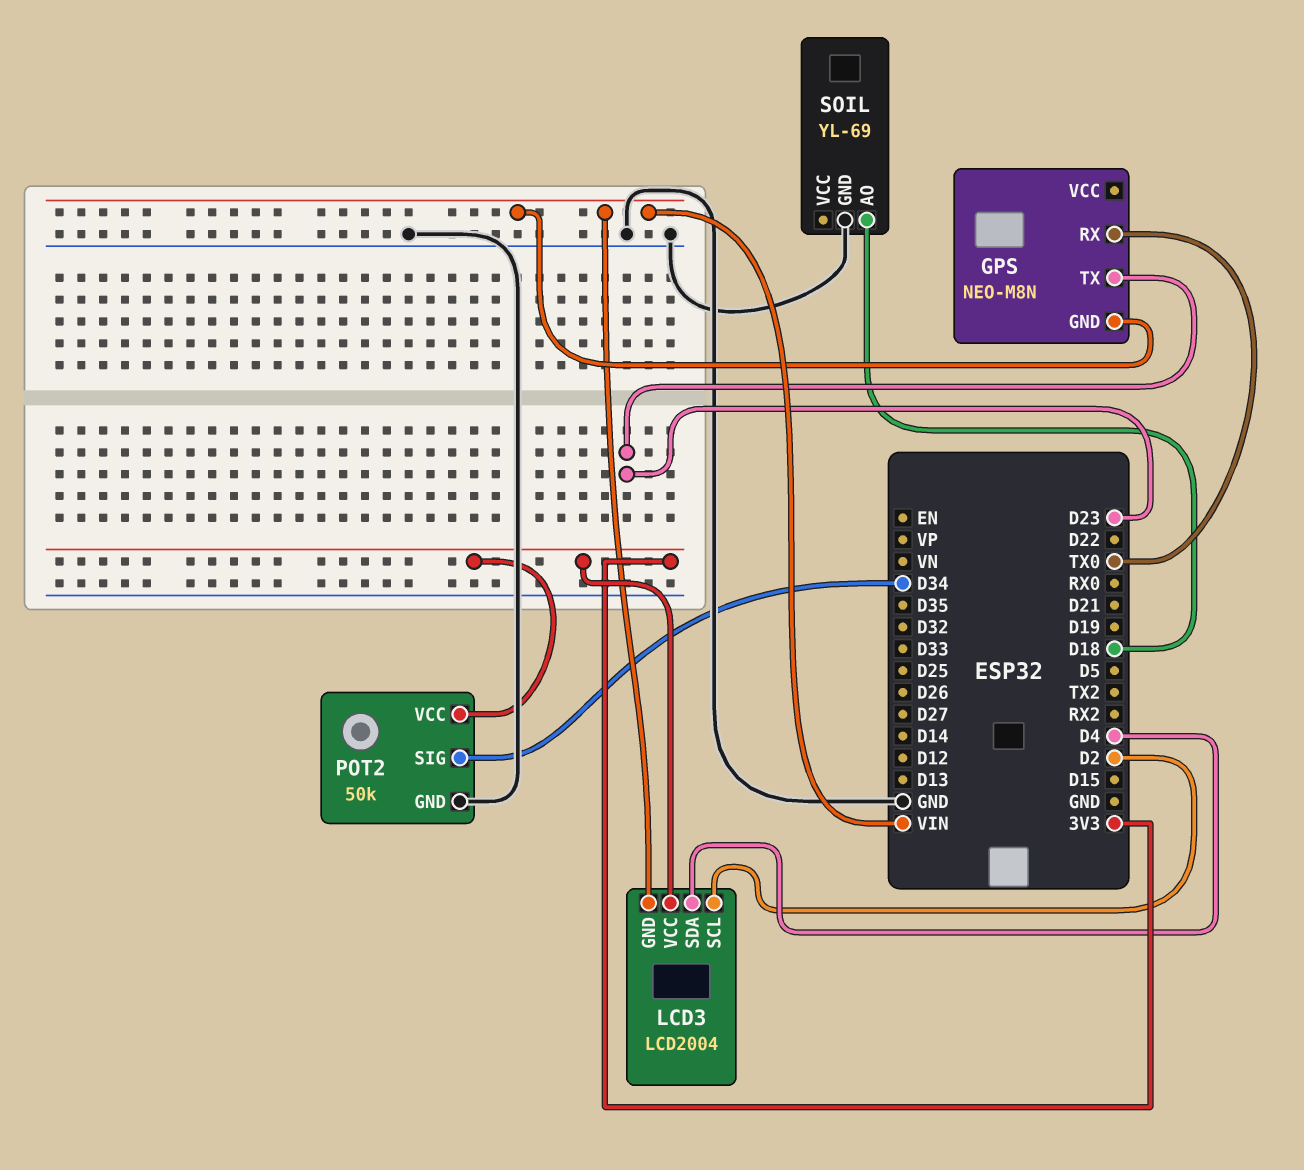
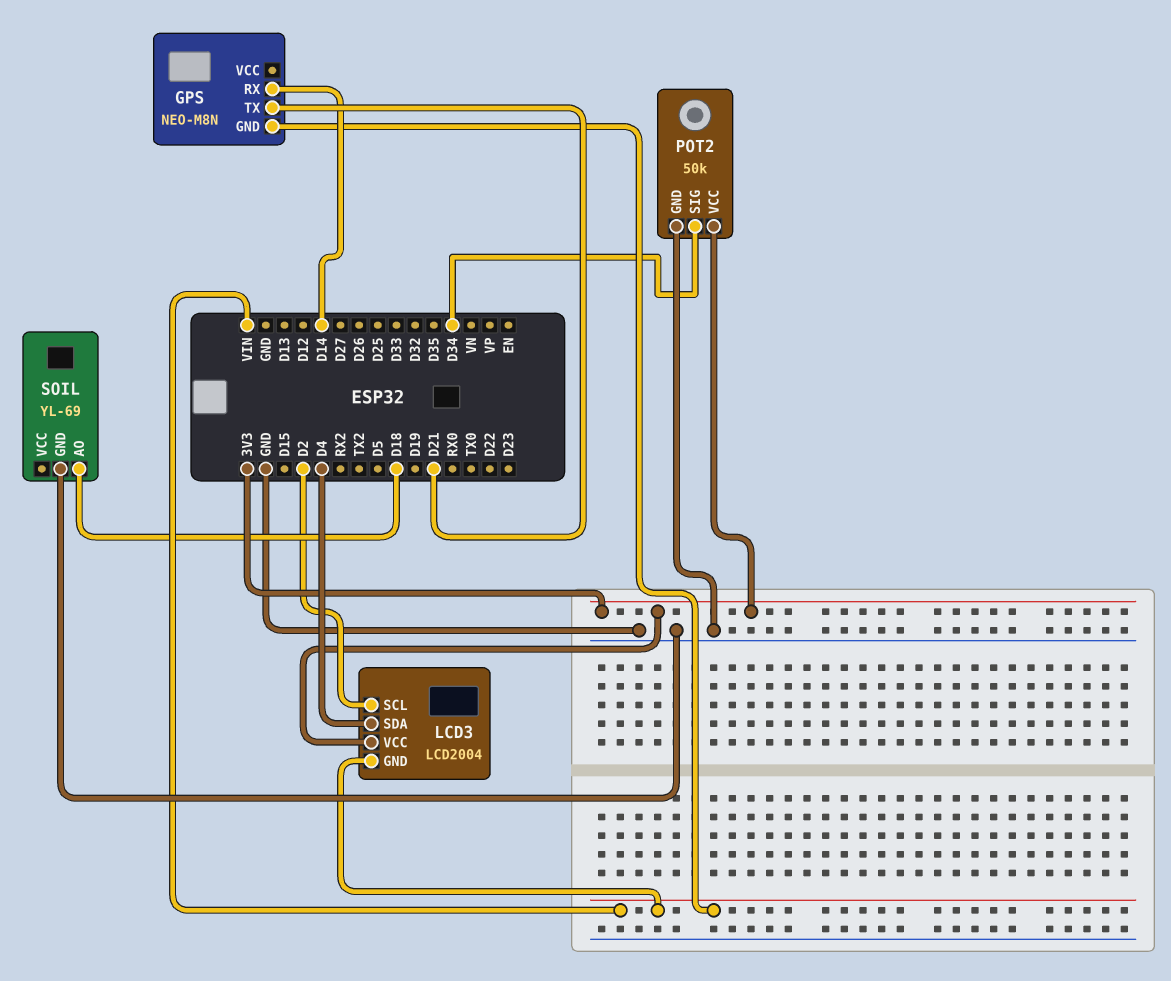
GPS pin RX: TX0 -> D14
GPS pin TX: D23 -> D21

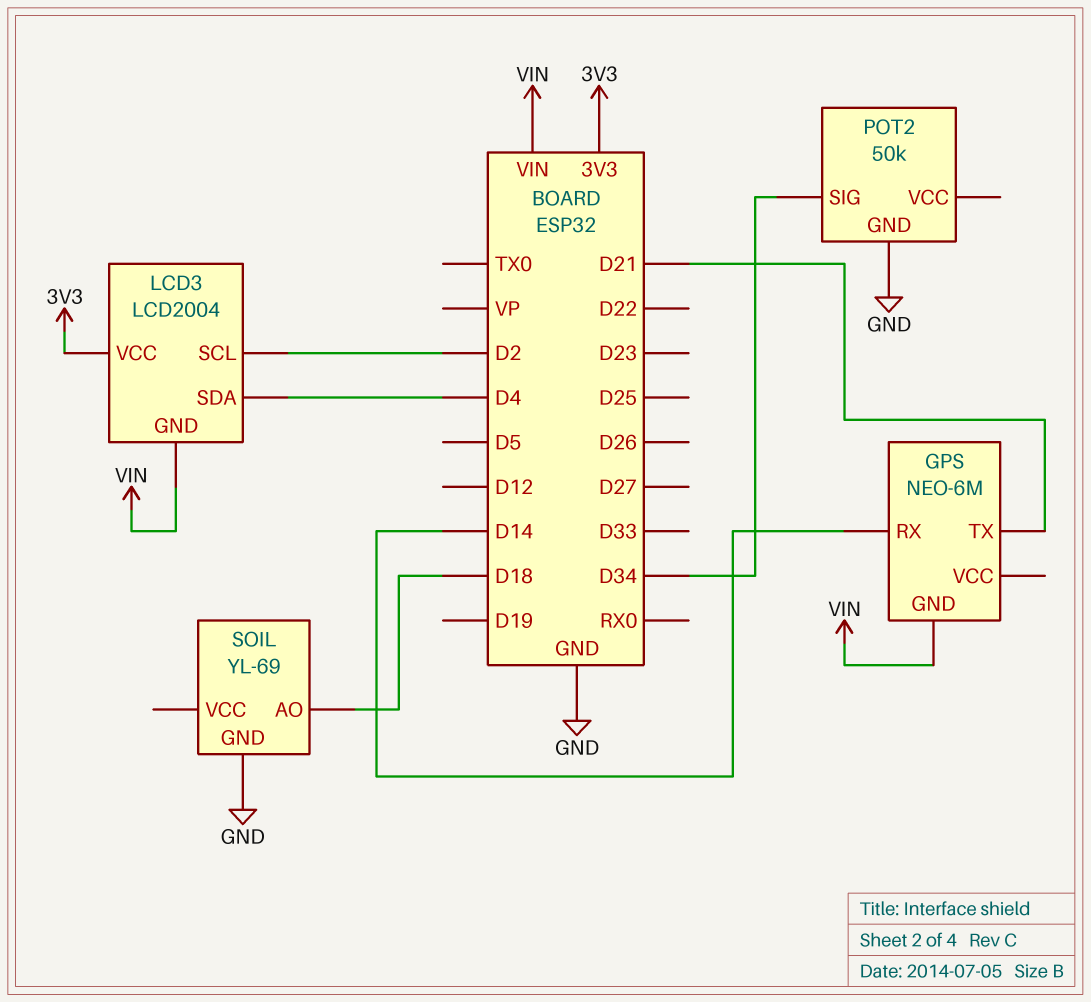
GPS: NEO-M8N -> NEO-6M
POT2 pin VCC: 3V3 -> none

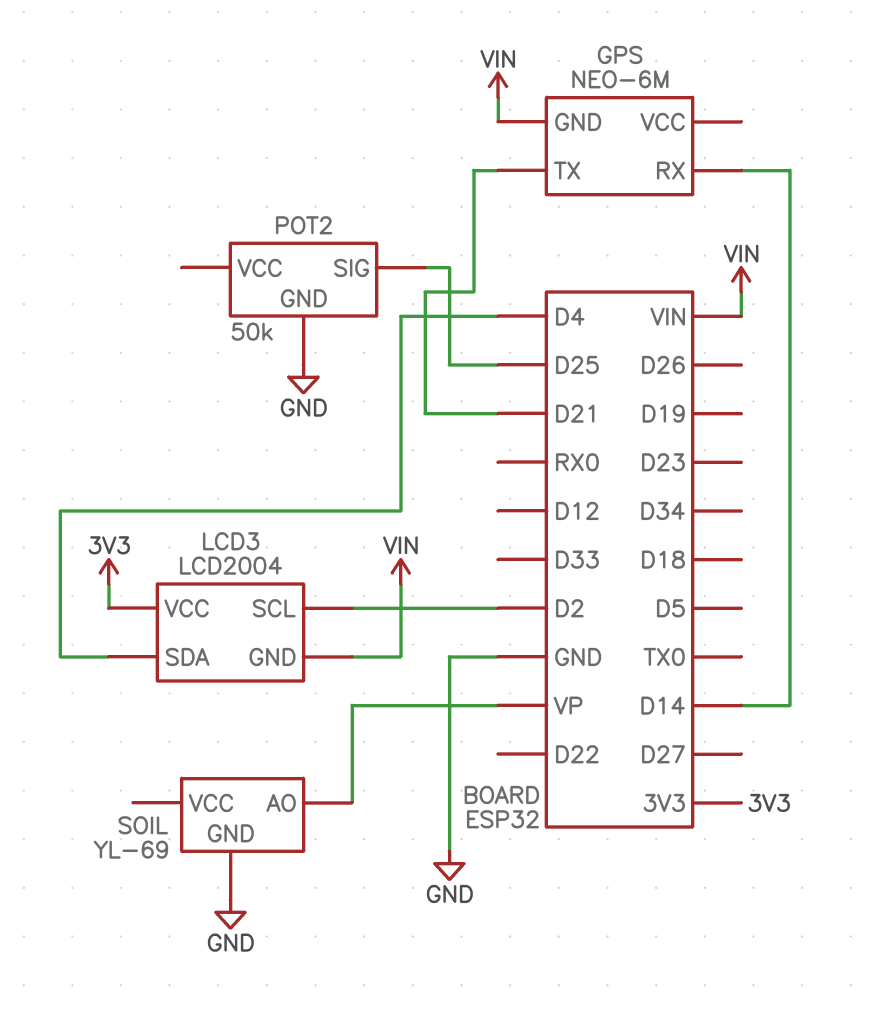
POT2 pin SIG: D34 -> D25
SOIL pin AO: D18 -> VP

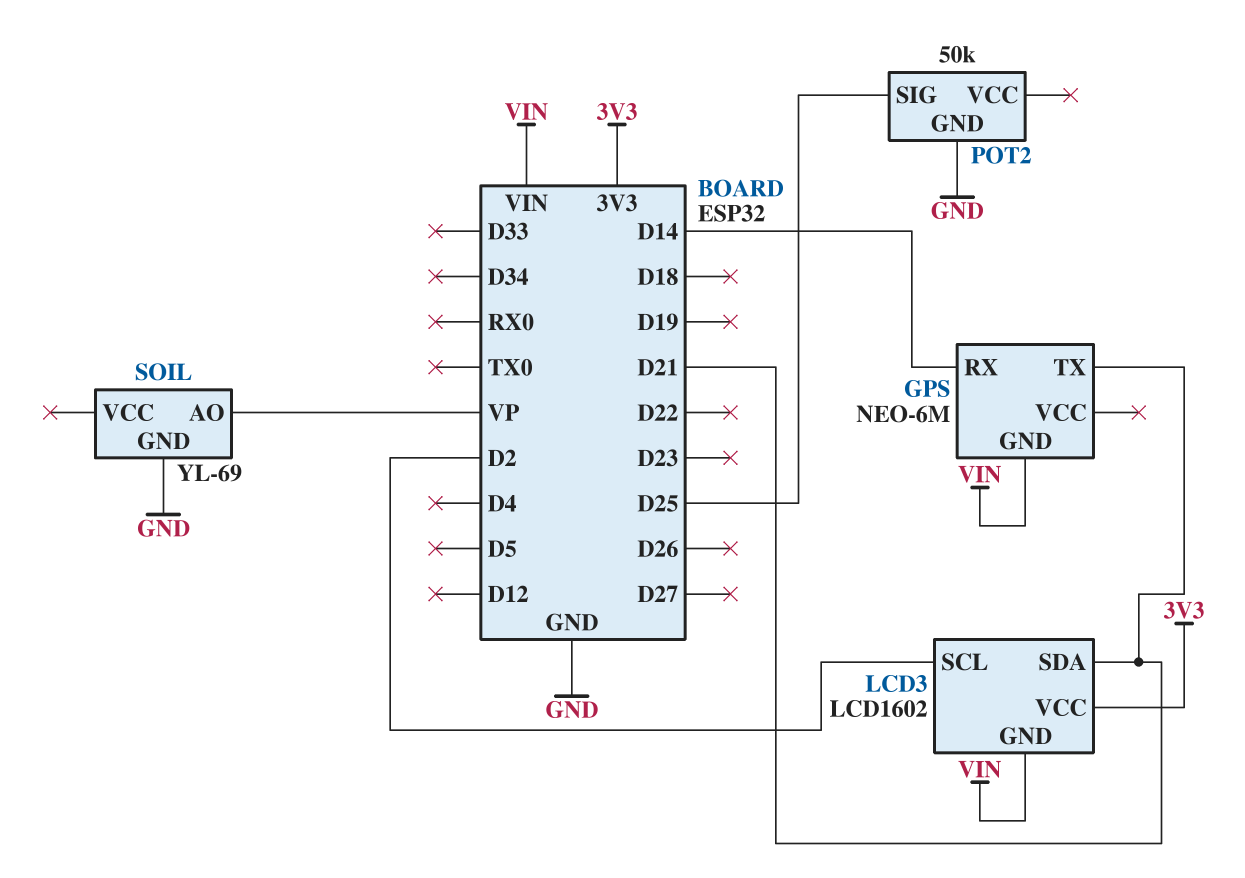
LCD3: LCD2004 -> LCD1602
LCD3 pin SDA: D4 -> D21

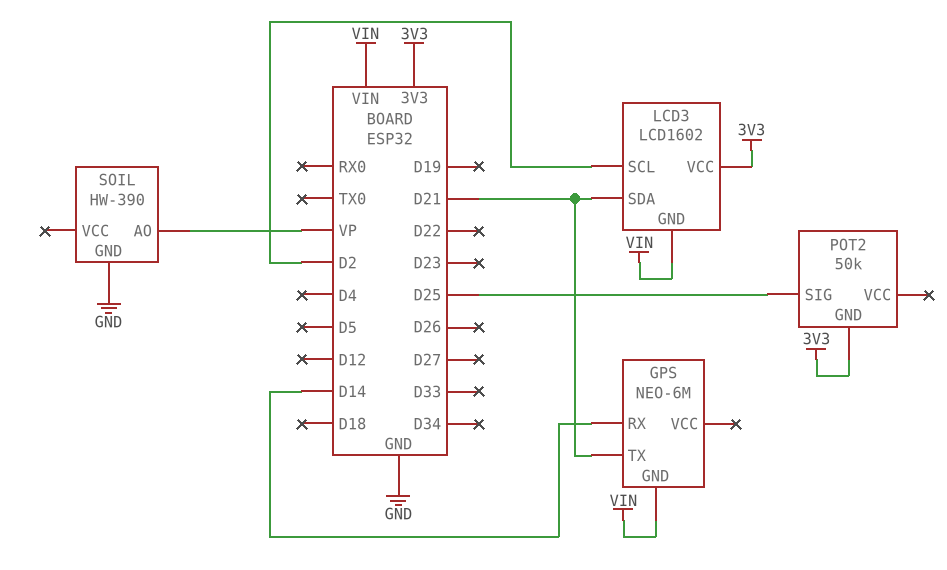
POT2 pin GND: GND -> 3V3
SOIL: YL-69 -> HW-390

